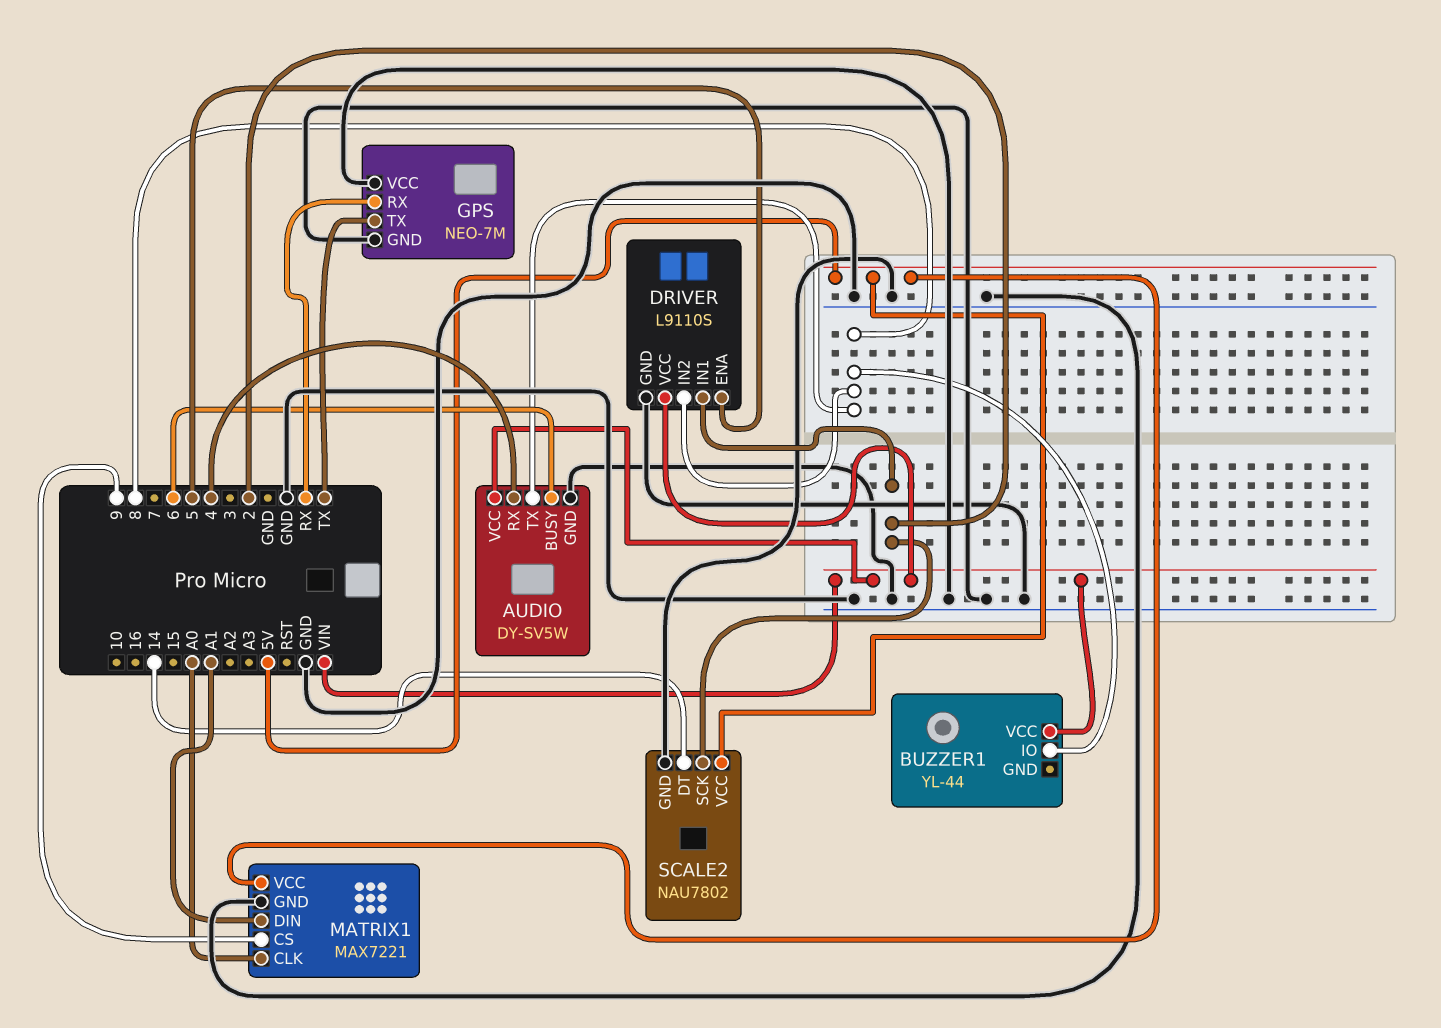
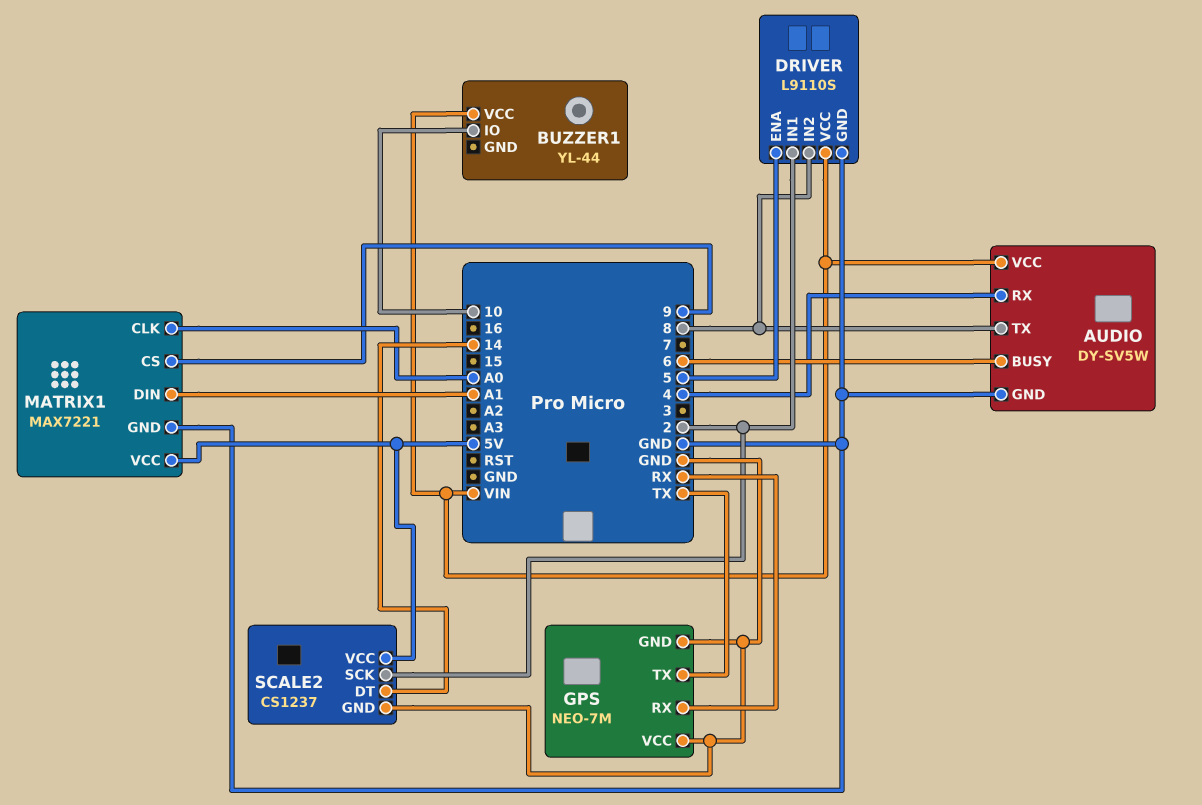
BUZZER1 pin IO: 8 -> 10
SCALE2: NAU7802 -> CS1237

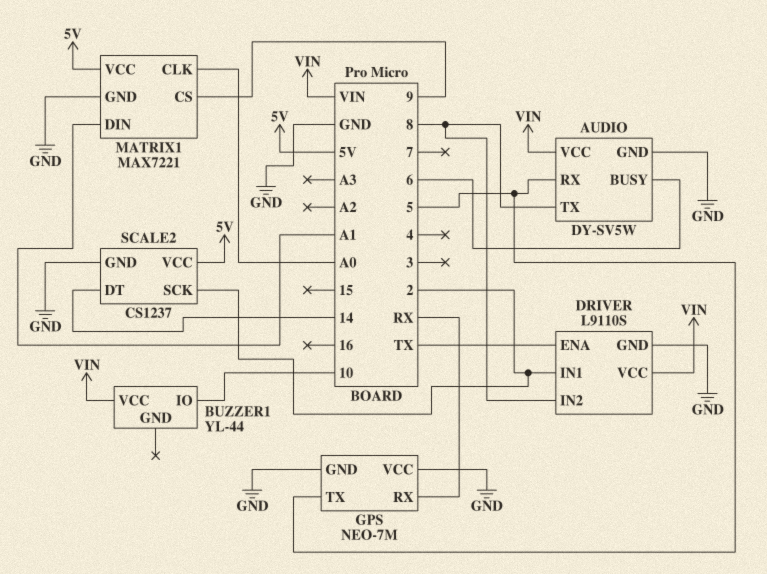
AUDIO pin RX: 4 -> 5
DRIVER pin ENA: 5 -> TX
GPS pin TX: TX -> 5

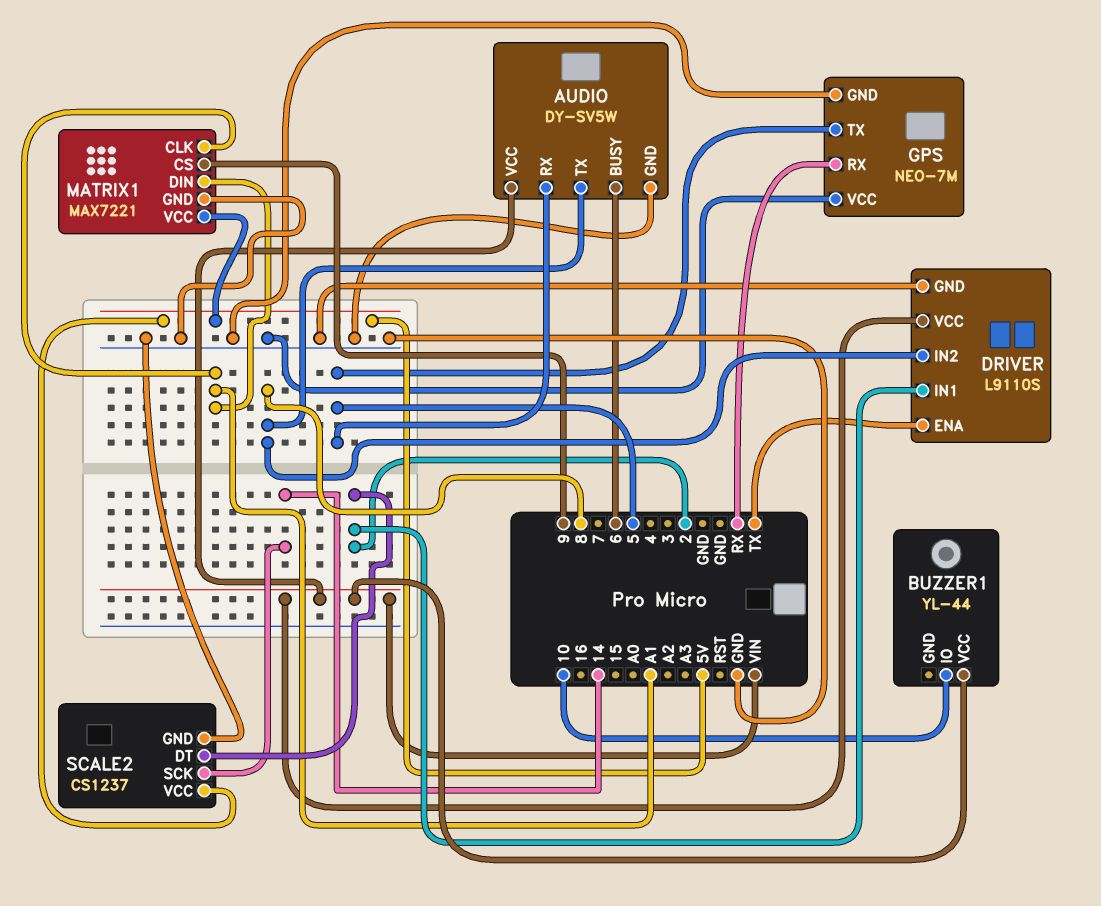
MATRIX1 pin CLK: A0 -> A1
SCALE2 pin DT: 14 -> 2
SCALE2 pin SCK: 2 -> 14

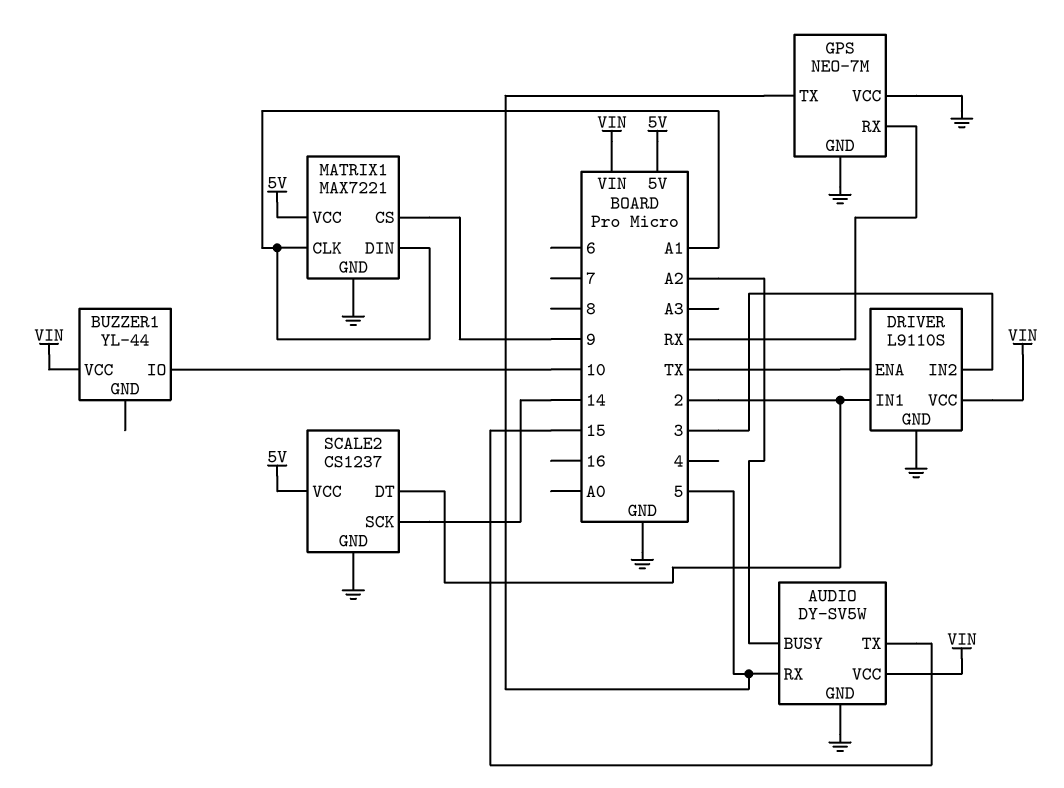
AUDIO pin BUSY: 6 -> A2
AUDIO pin TX: 8 -> 15
DRIVER pin IN2: 8 -> 3

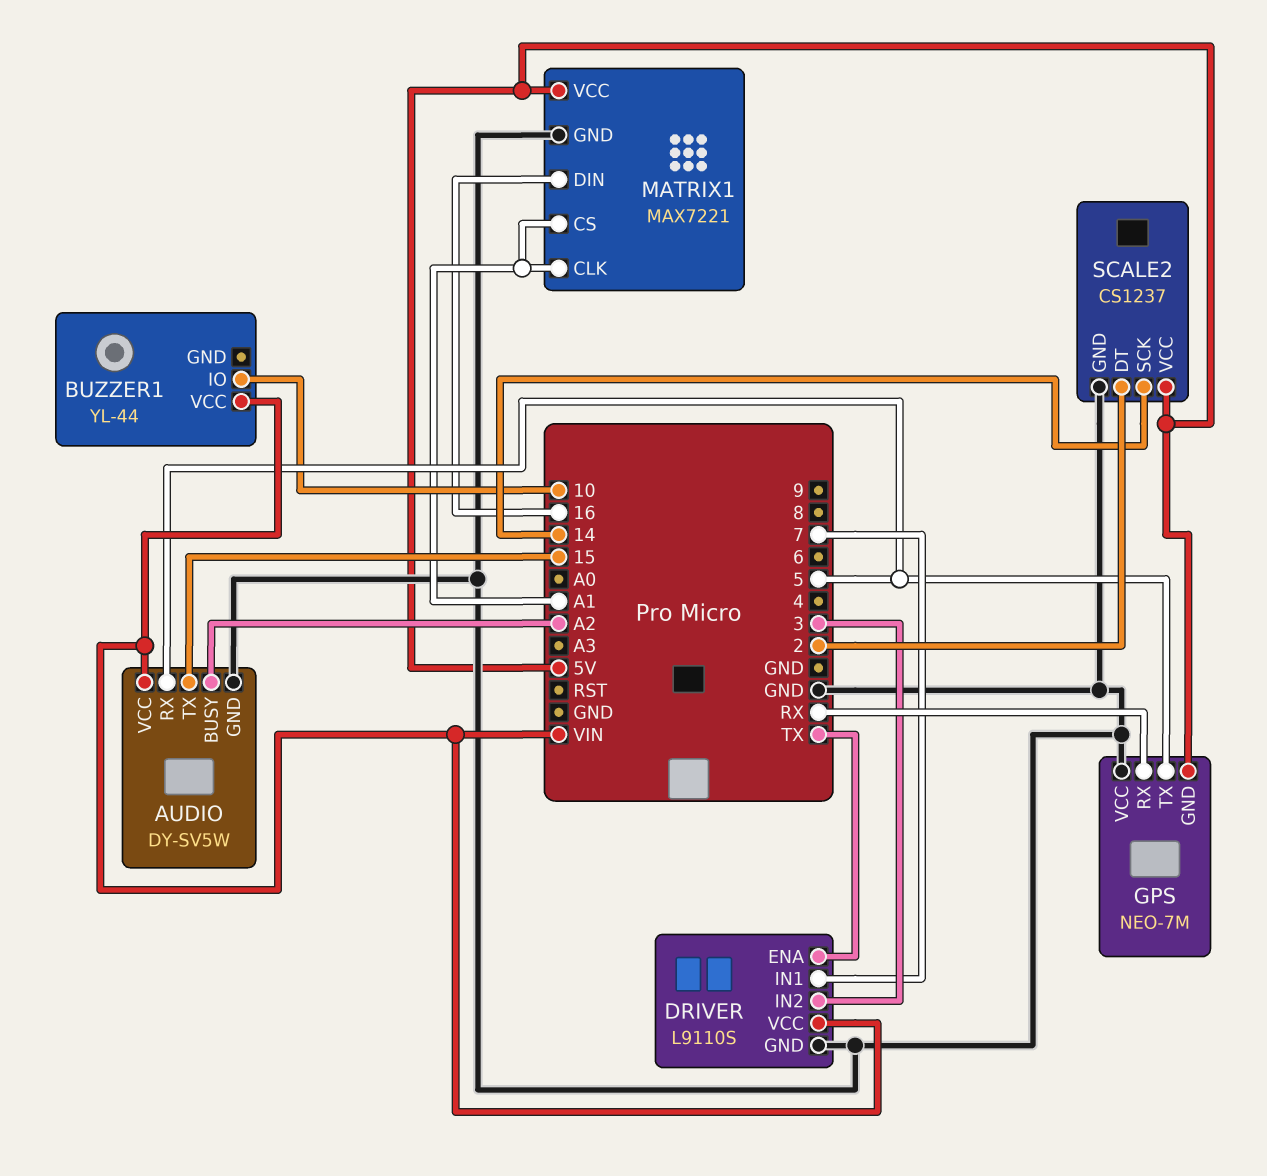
DRIVER pin IN1: 2 -> 7
GPS pin GND: GND -> 5V
MATRIX1 pin CS: 9 -> A1
MATRIX1 pin DIN: A1 -> 16

